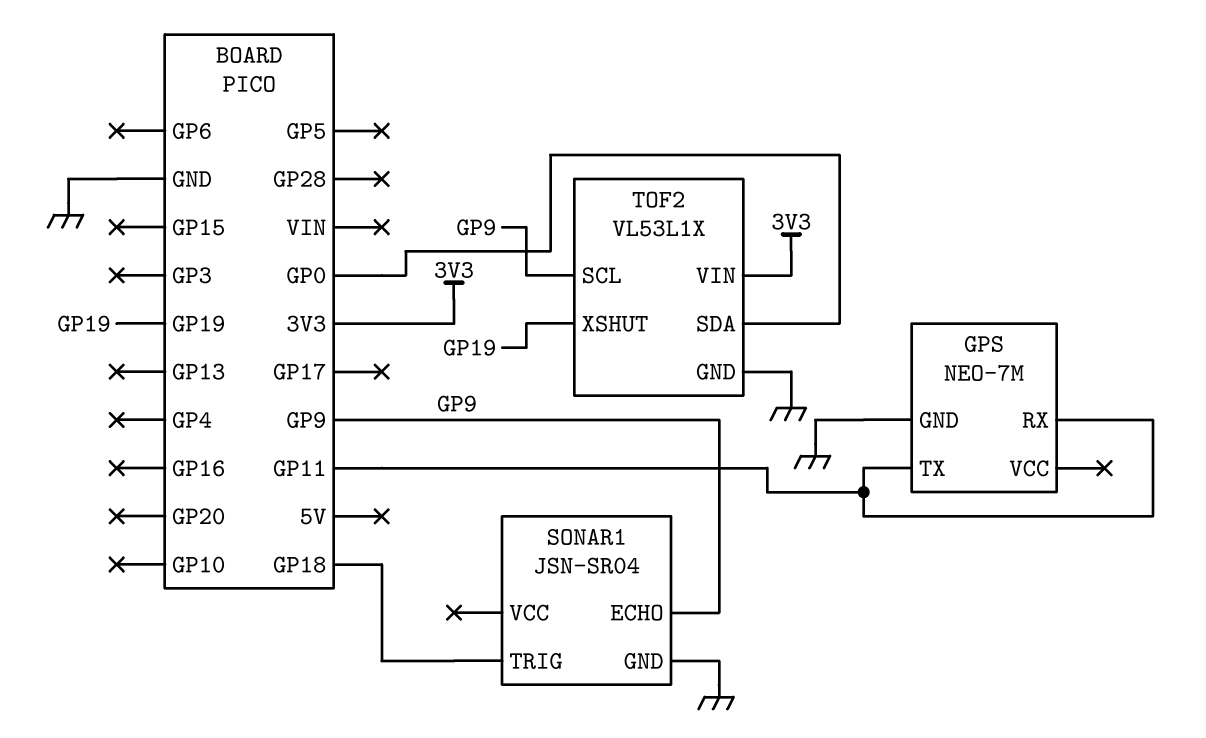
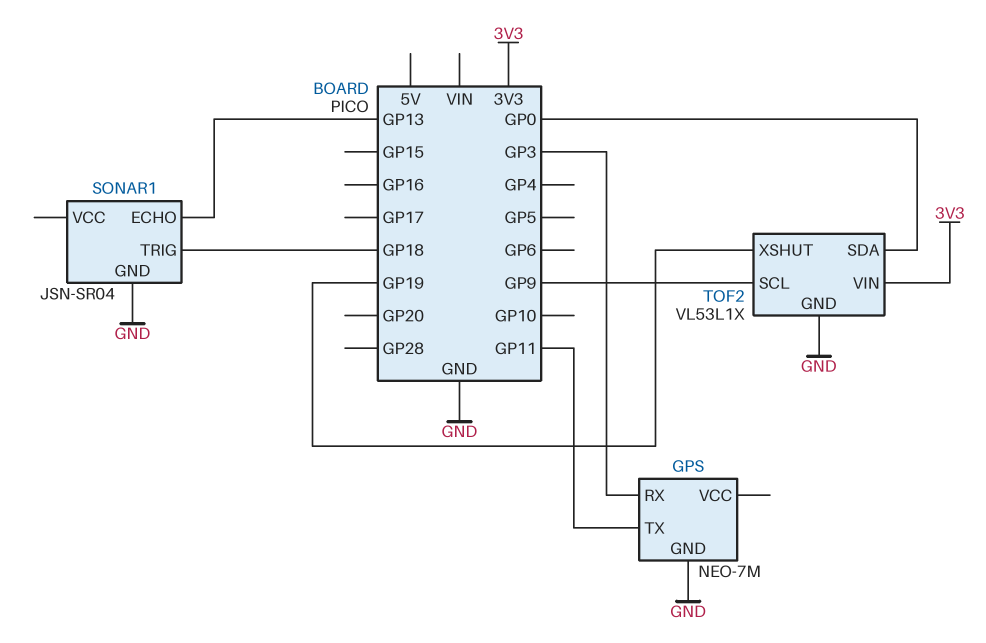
GPS pin RX: GP11 -> GP3
SONAR1 pin ECHO: GP9 -> GP13

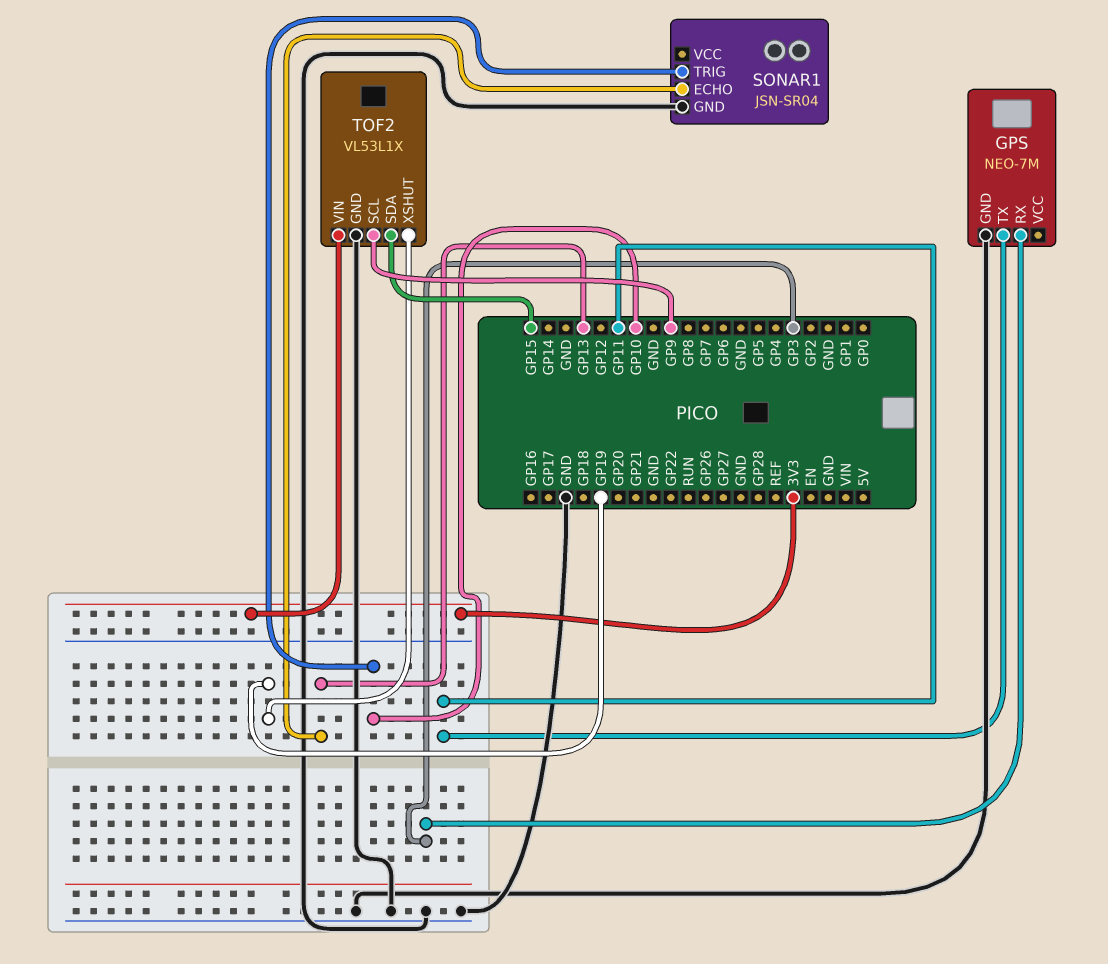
SONAR1 pin TRIG: GP18 -> GP10
TOF2 pin SDA: GP0 -> GP15

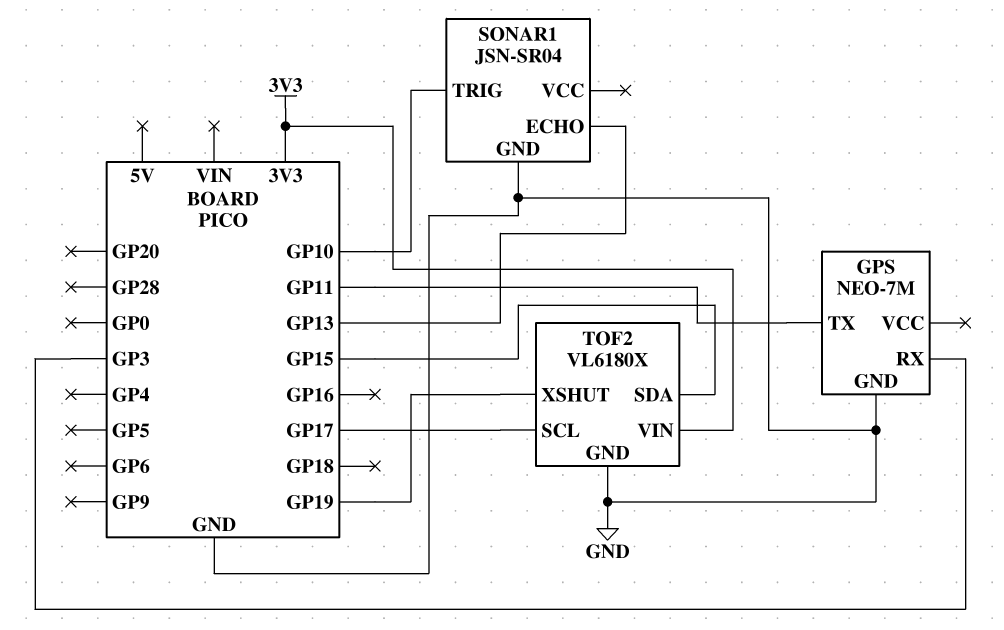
TOF2: VL53L1X -> VL6180X
TOF2 pin SCL: GP9 -> GP17

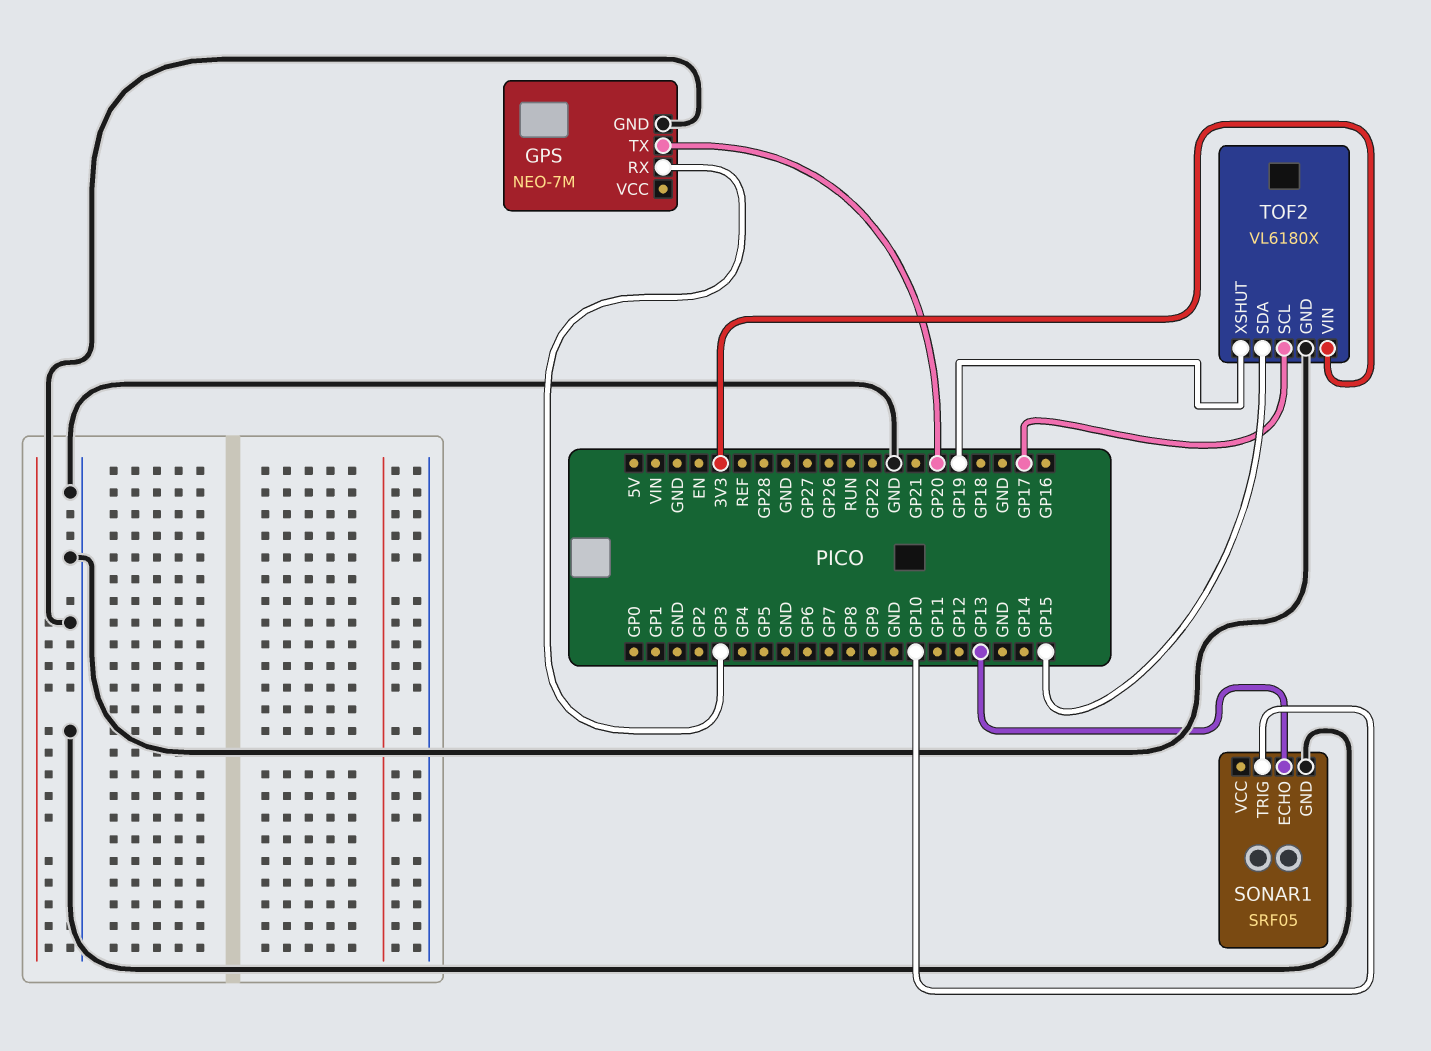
GPS pin TX: GP11 -> GP20
SONAR1: JSN-SR04 -> SRF05

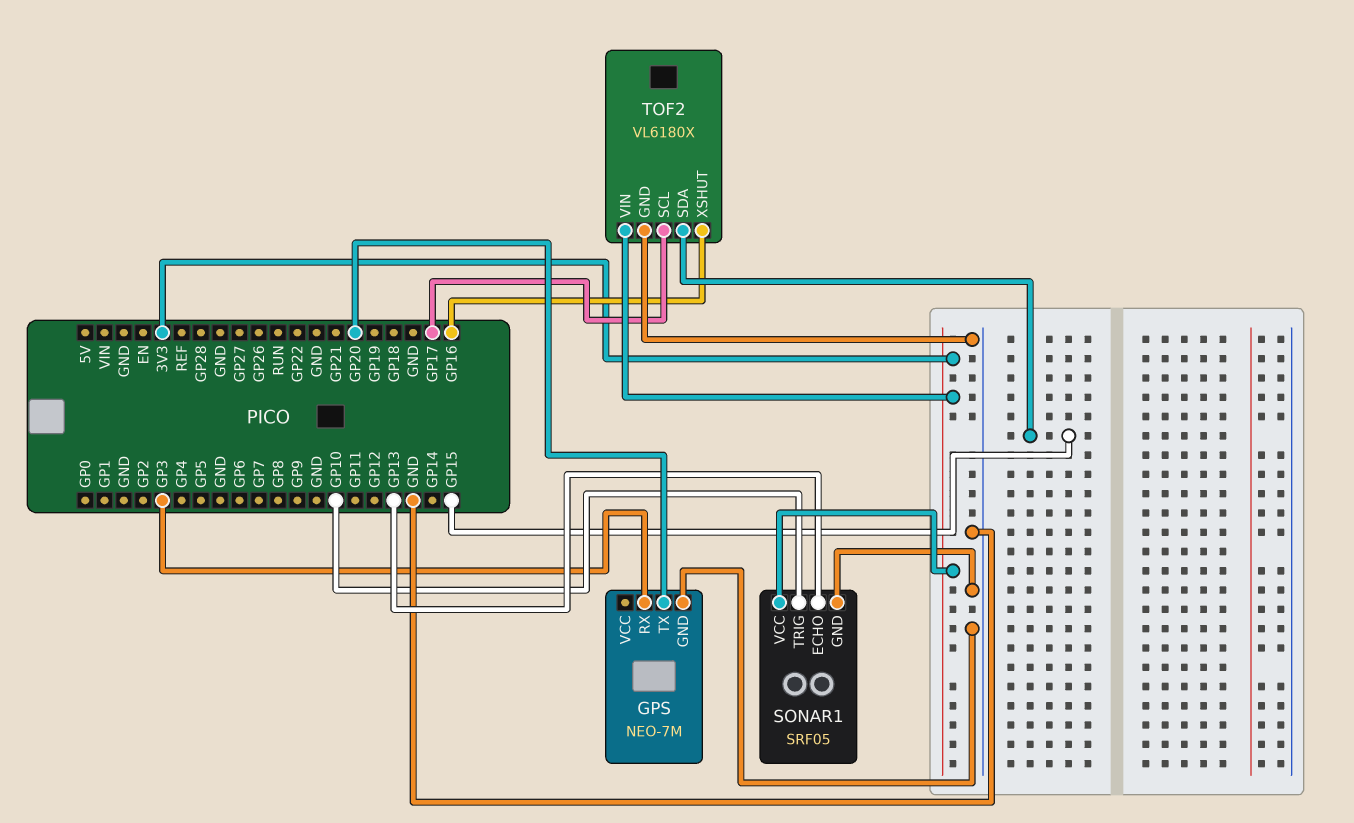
SONAR1 pin VCC: none -> 3V3
TOF2 pin XSHUT: GP19 -> GP16

